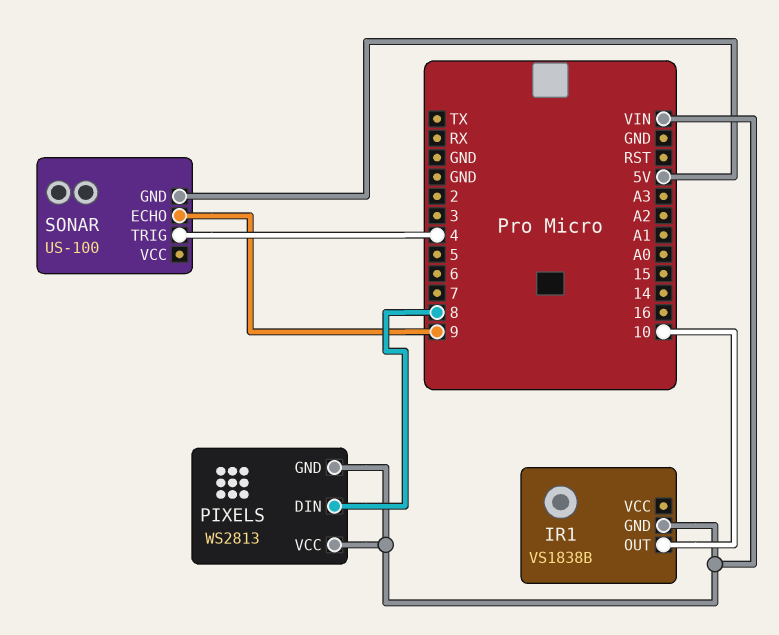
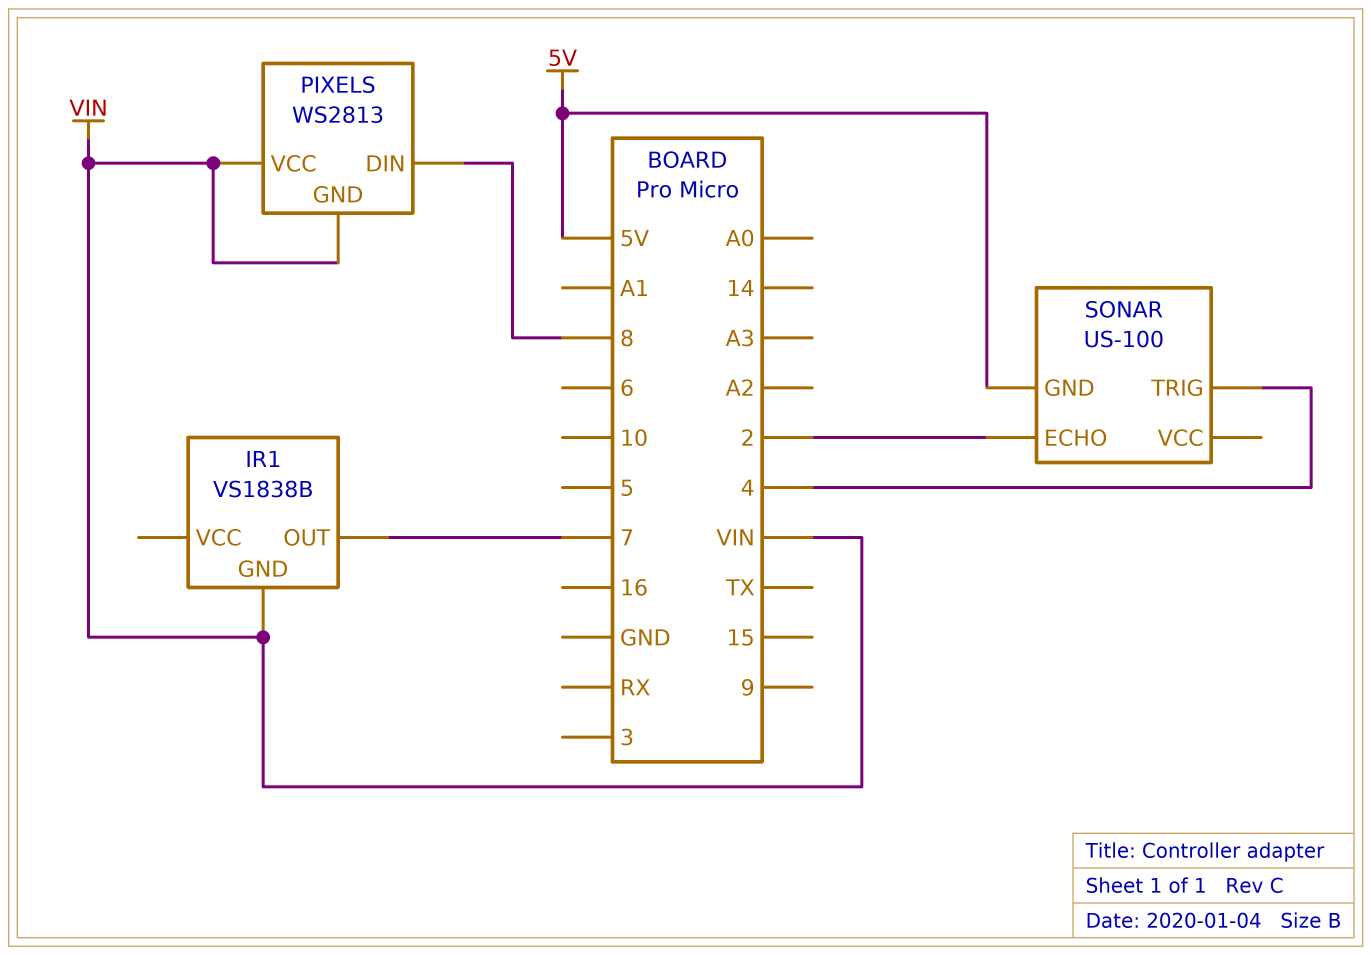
IR1 pin OUT: 10 -> 7
SONAR pin ECHO: 9 -> 2

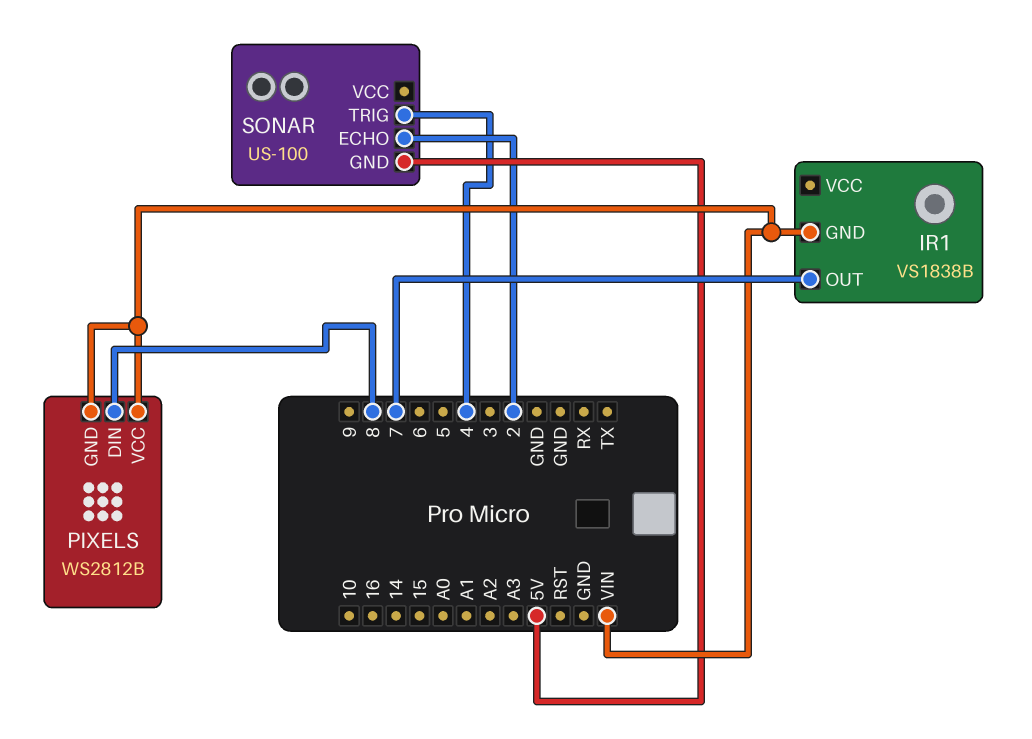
PIXELS: WS2813 -> WS2812B

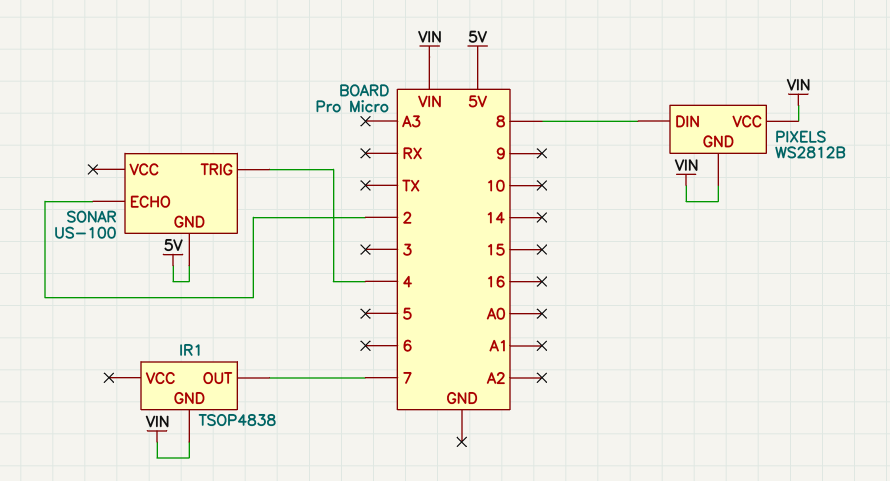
IR1: VS1838B -> TSOP4838

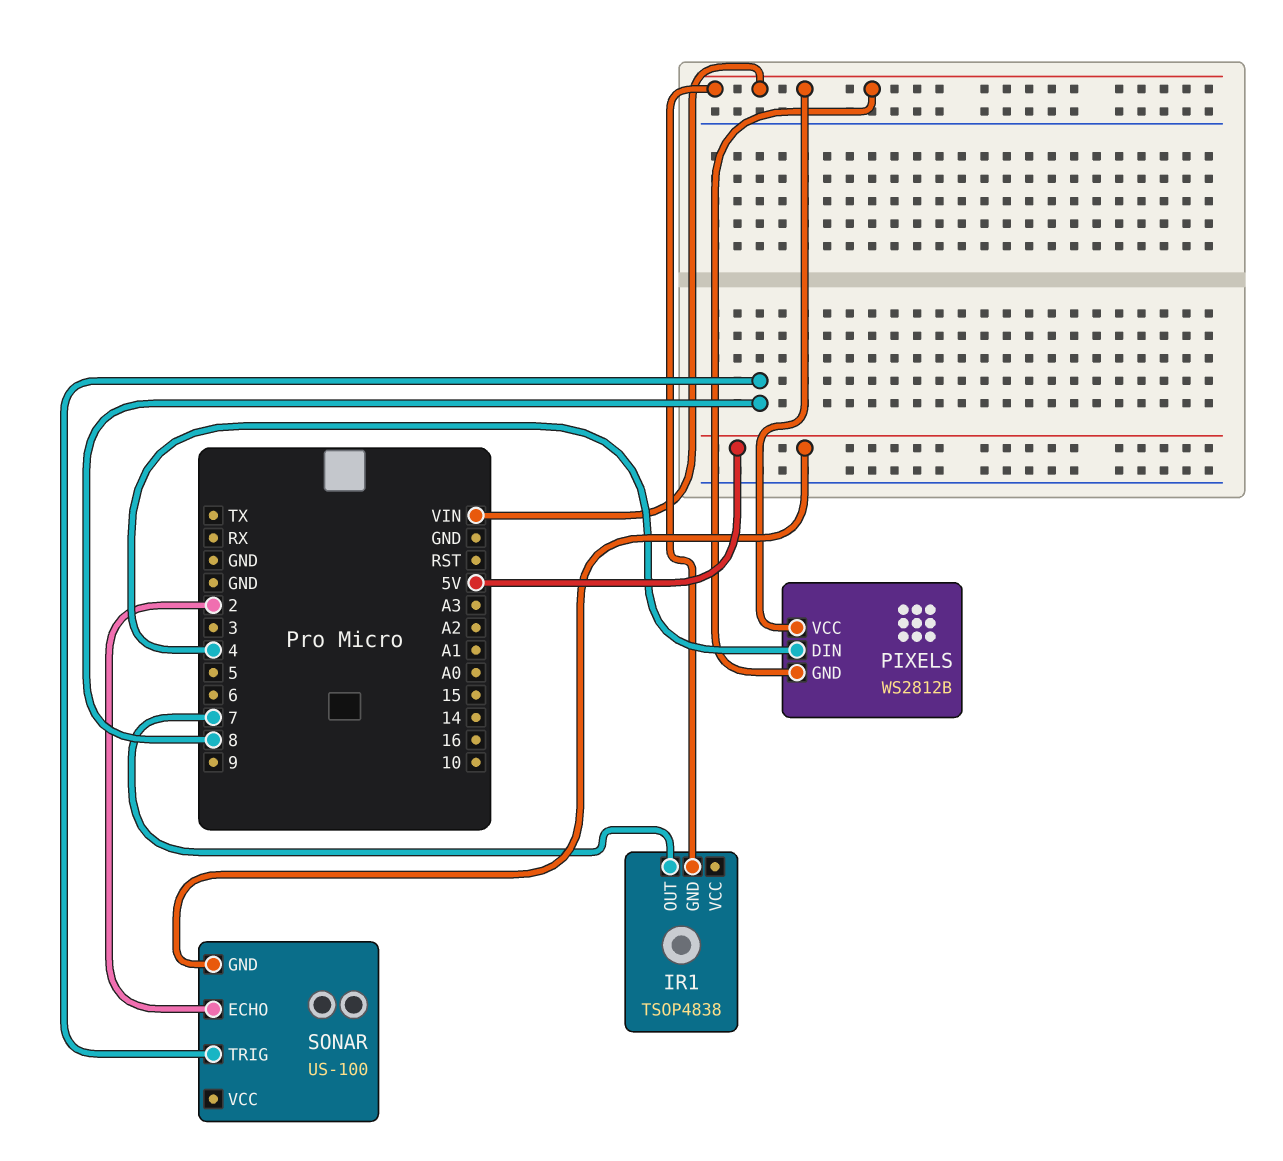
PIXELS pin DIN: 8 -> 4
SONAR pin TRIG: 4 -> 8

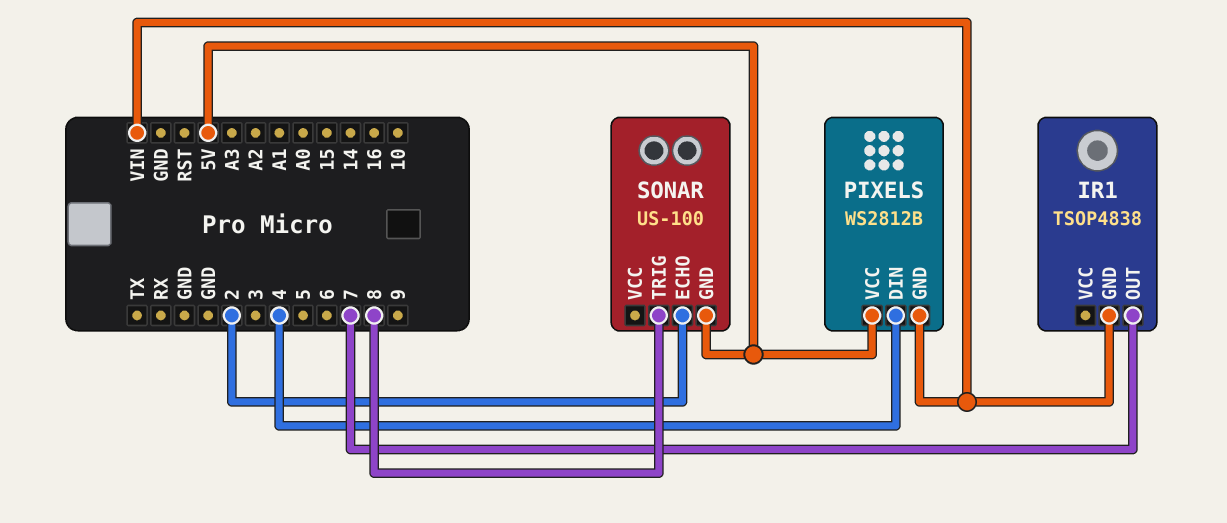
PIXELS pin VCC: VIN -> 5V

